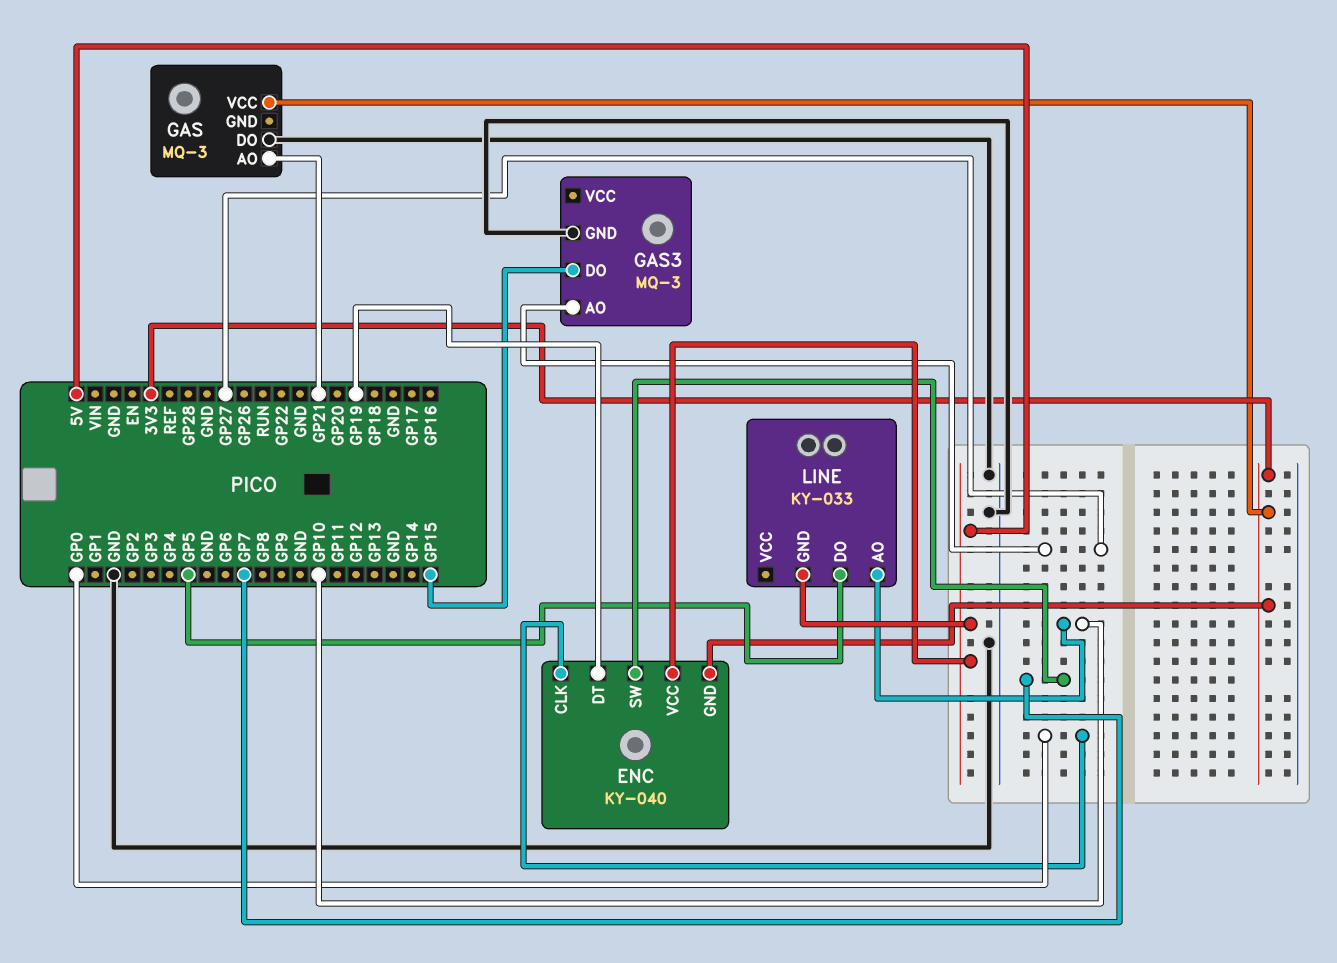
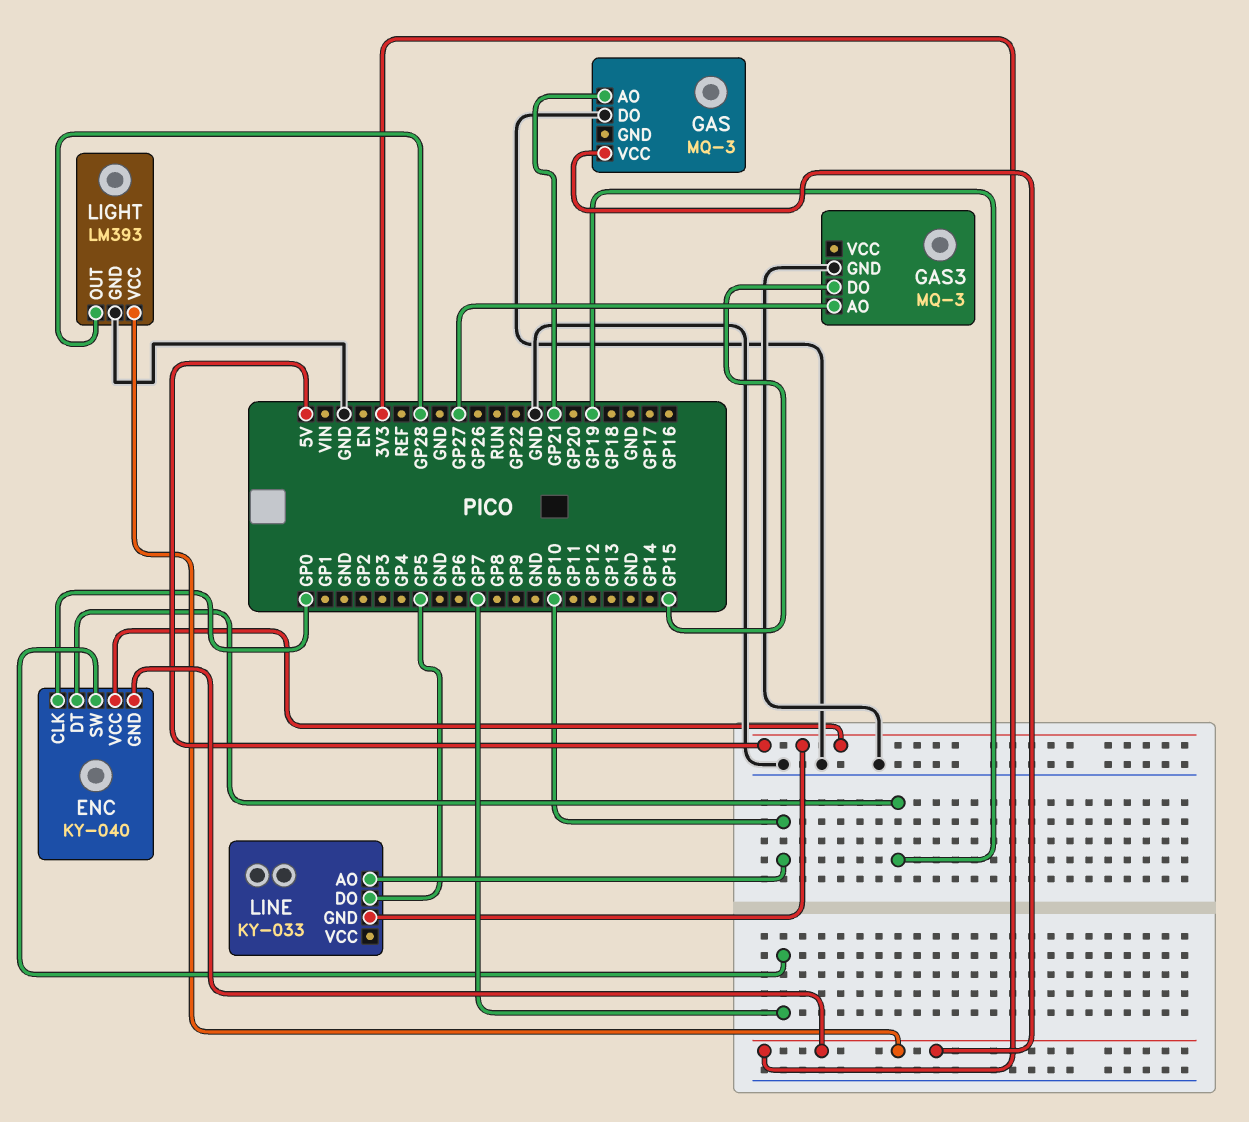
LIGHT: none -> LM393
LIGHT pin GND: none -> GND
LIGHT pin OUT: none -> GP28
LIGHT pin VCC: none -> 3V3

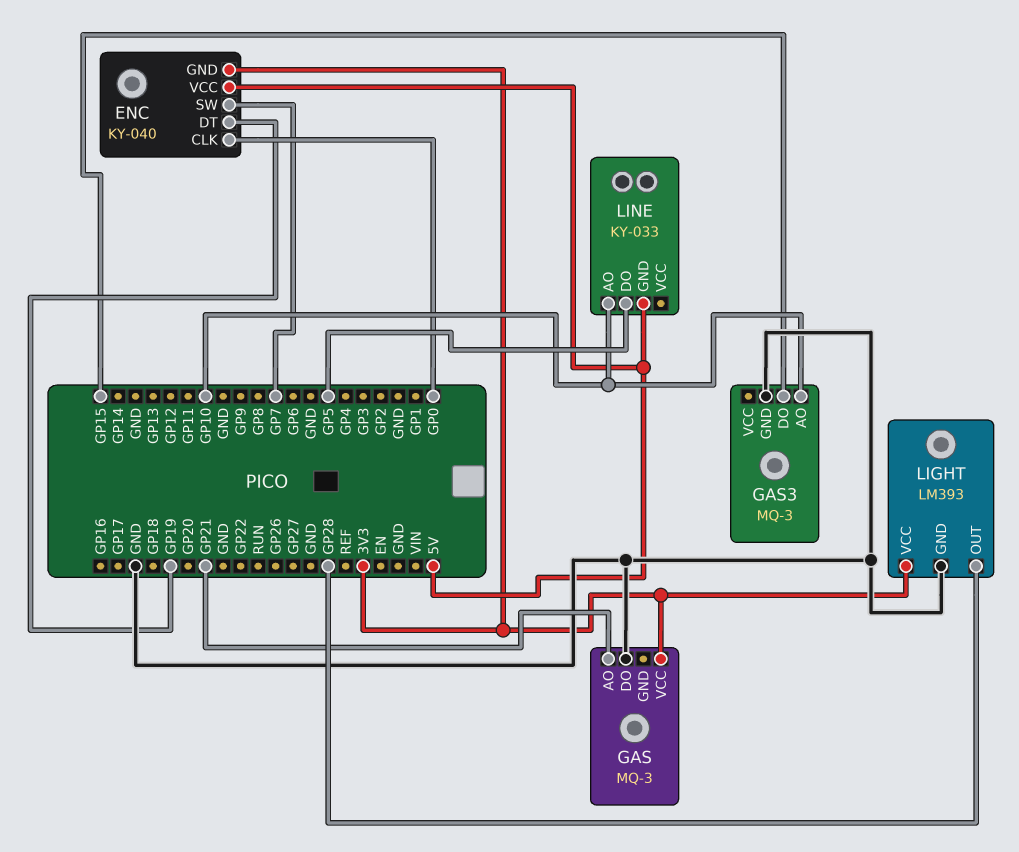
GAS3 pin AO: GP27 -> GP10

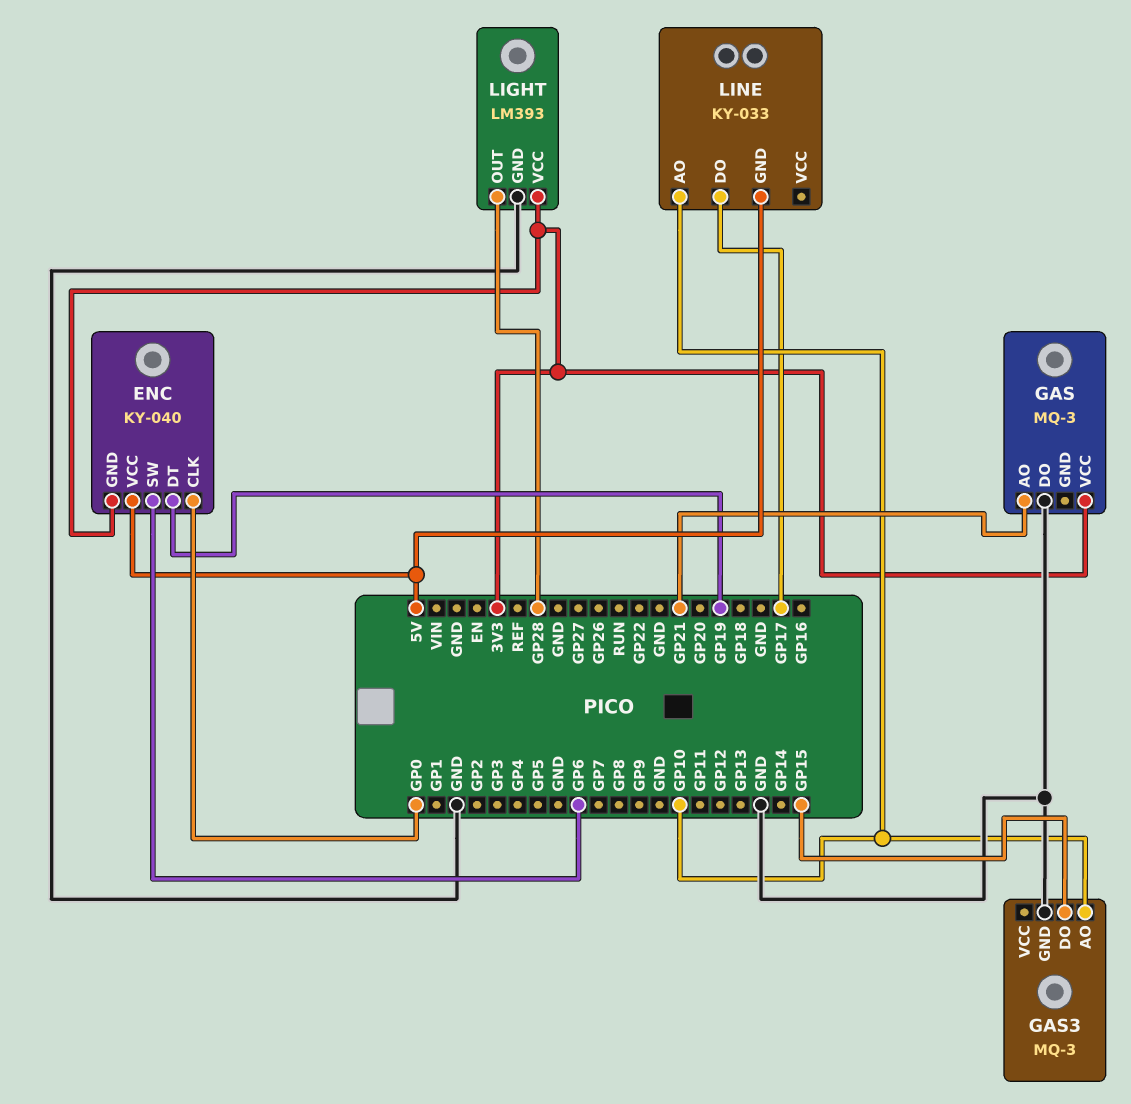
ENC pin SW: GP7 -> GP6
LINE pin DO: GP5 -> GP17

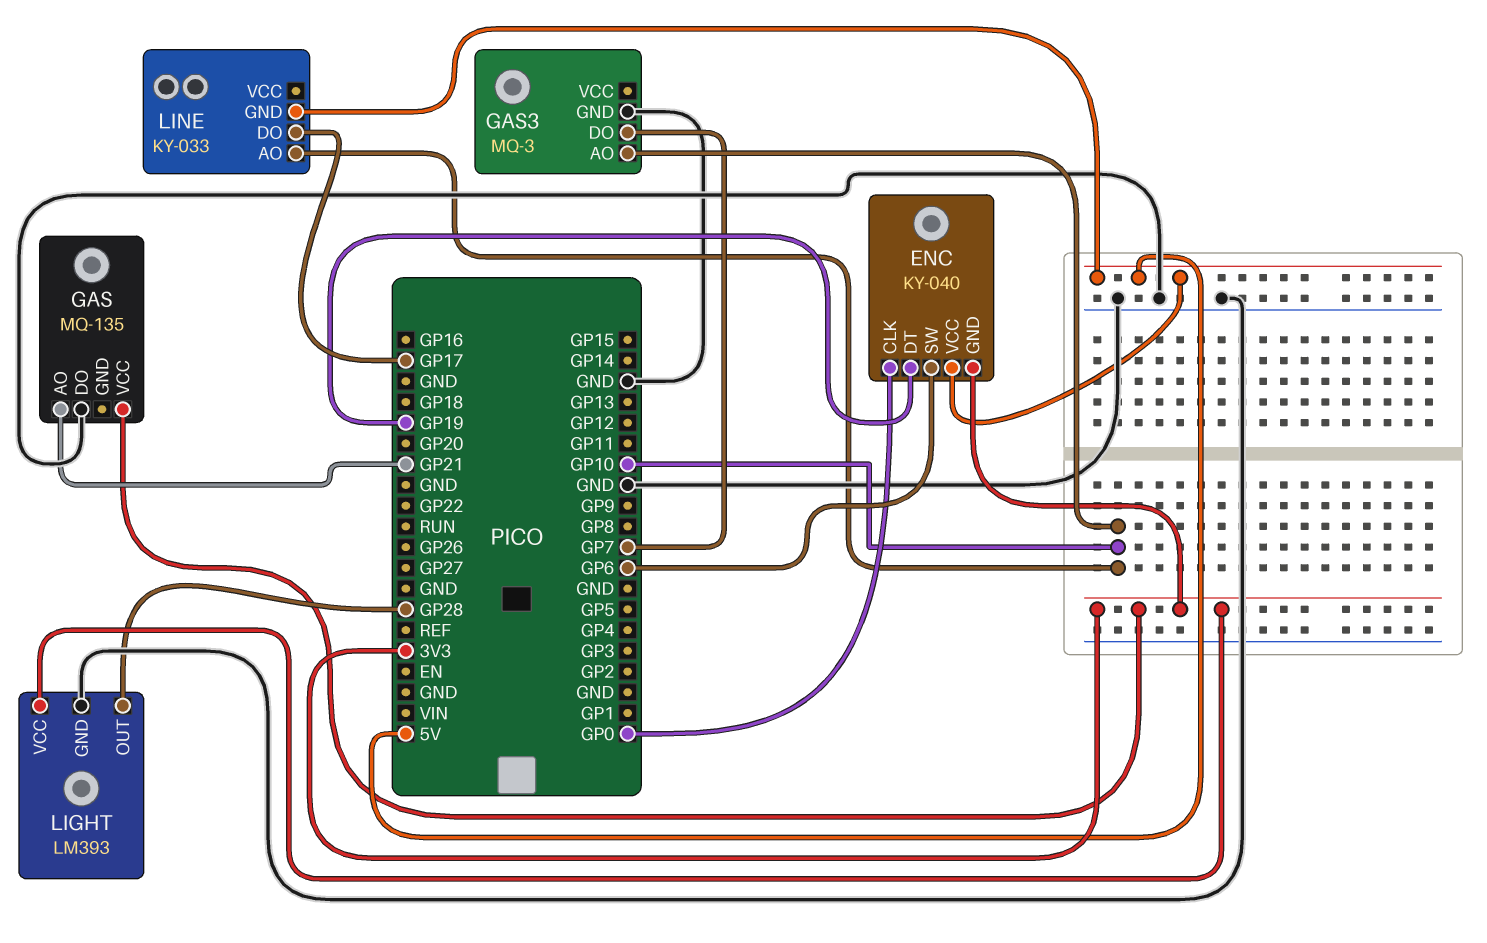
GAS: MQ-3 -> MQ-135
GAS3 pin DO: GP15 -> GP7

